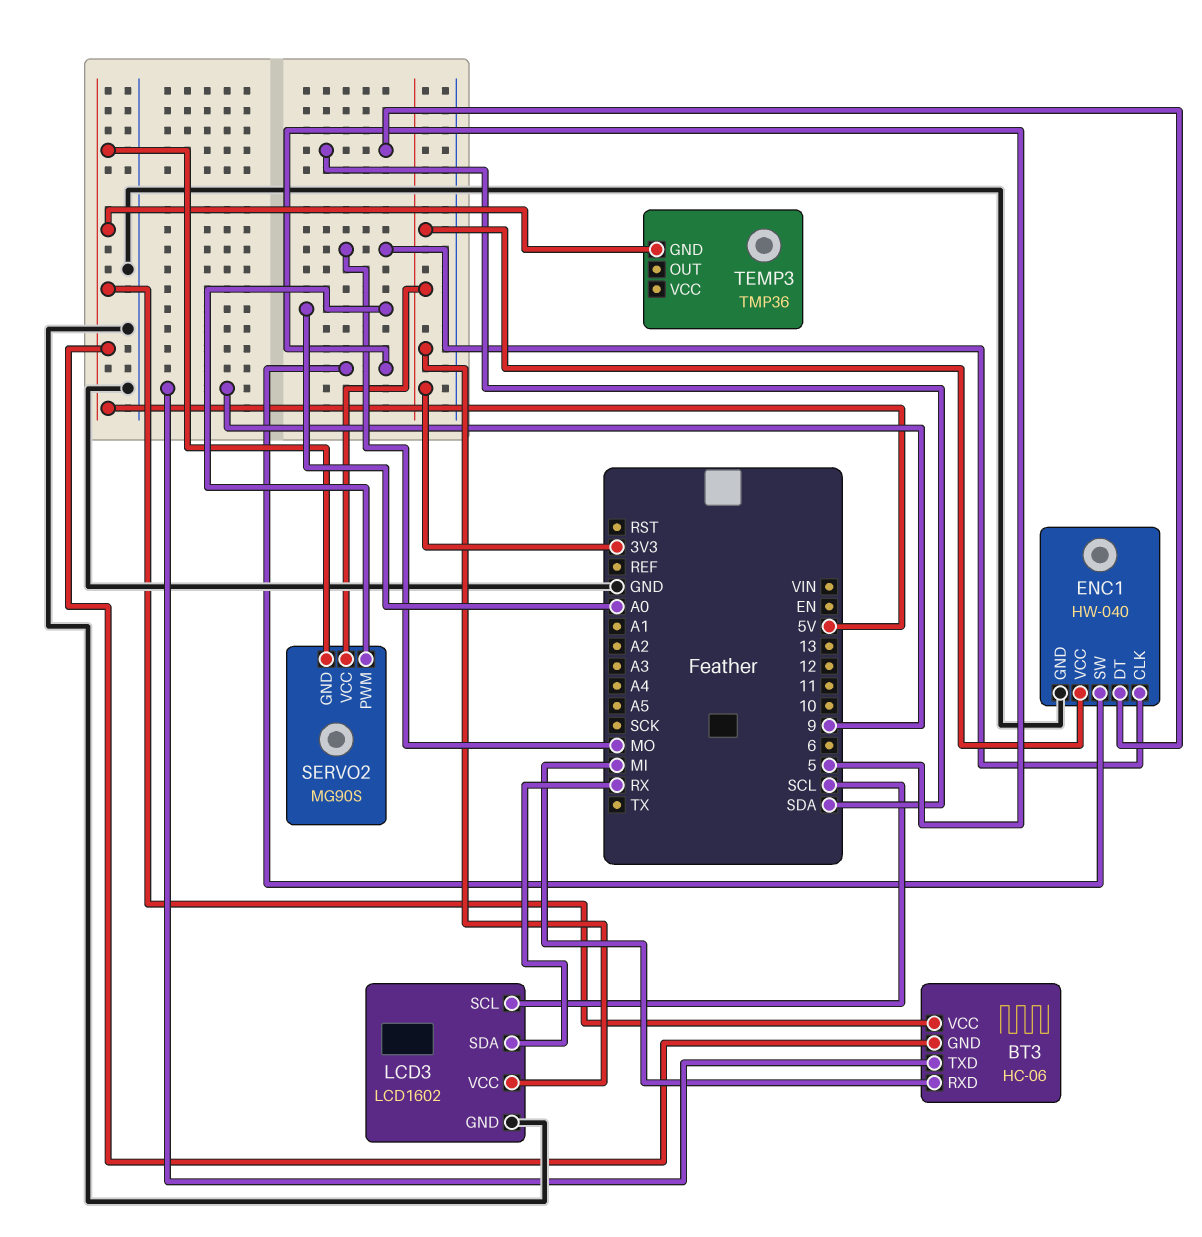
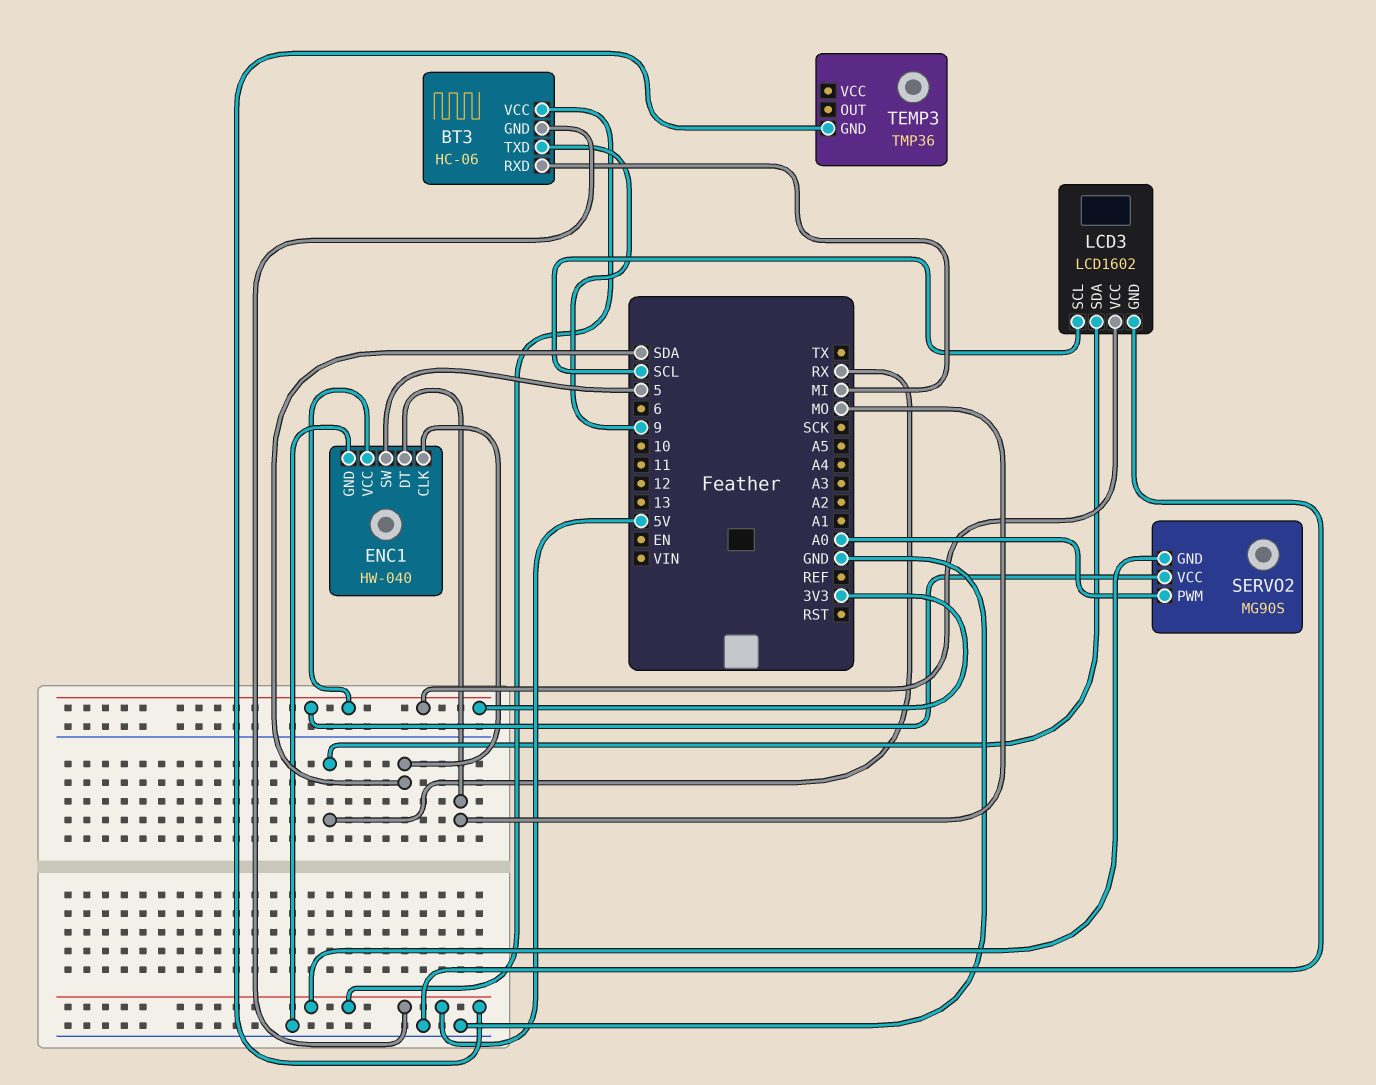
ENC1 pin CLK: MO -> SDA
ENC1 pin DT: SDA -> MO

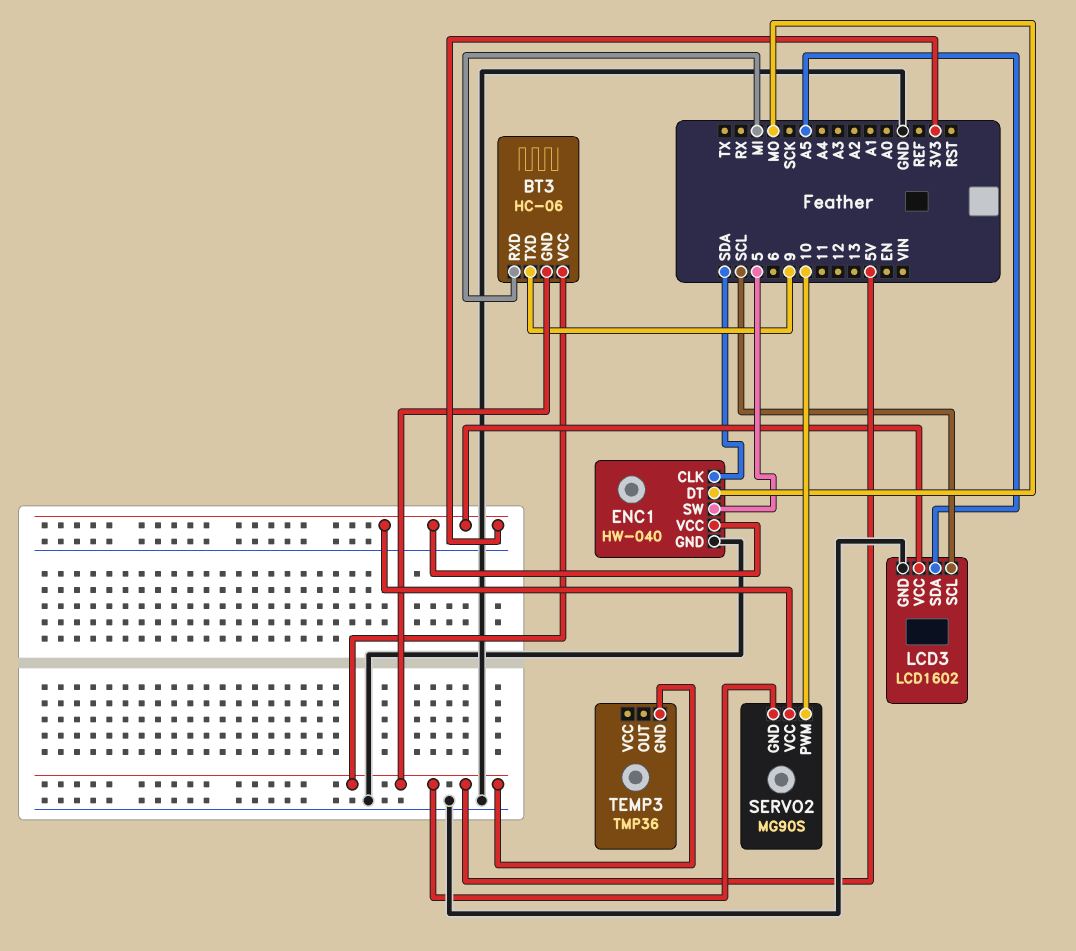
LCD3 pin SDA: RX -> A5
SERVO2 pin PWM: A0 -> 10

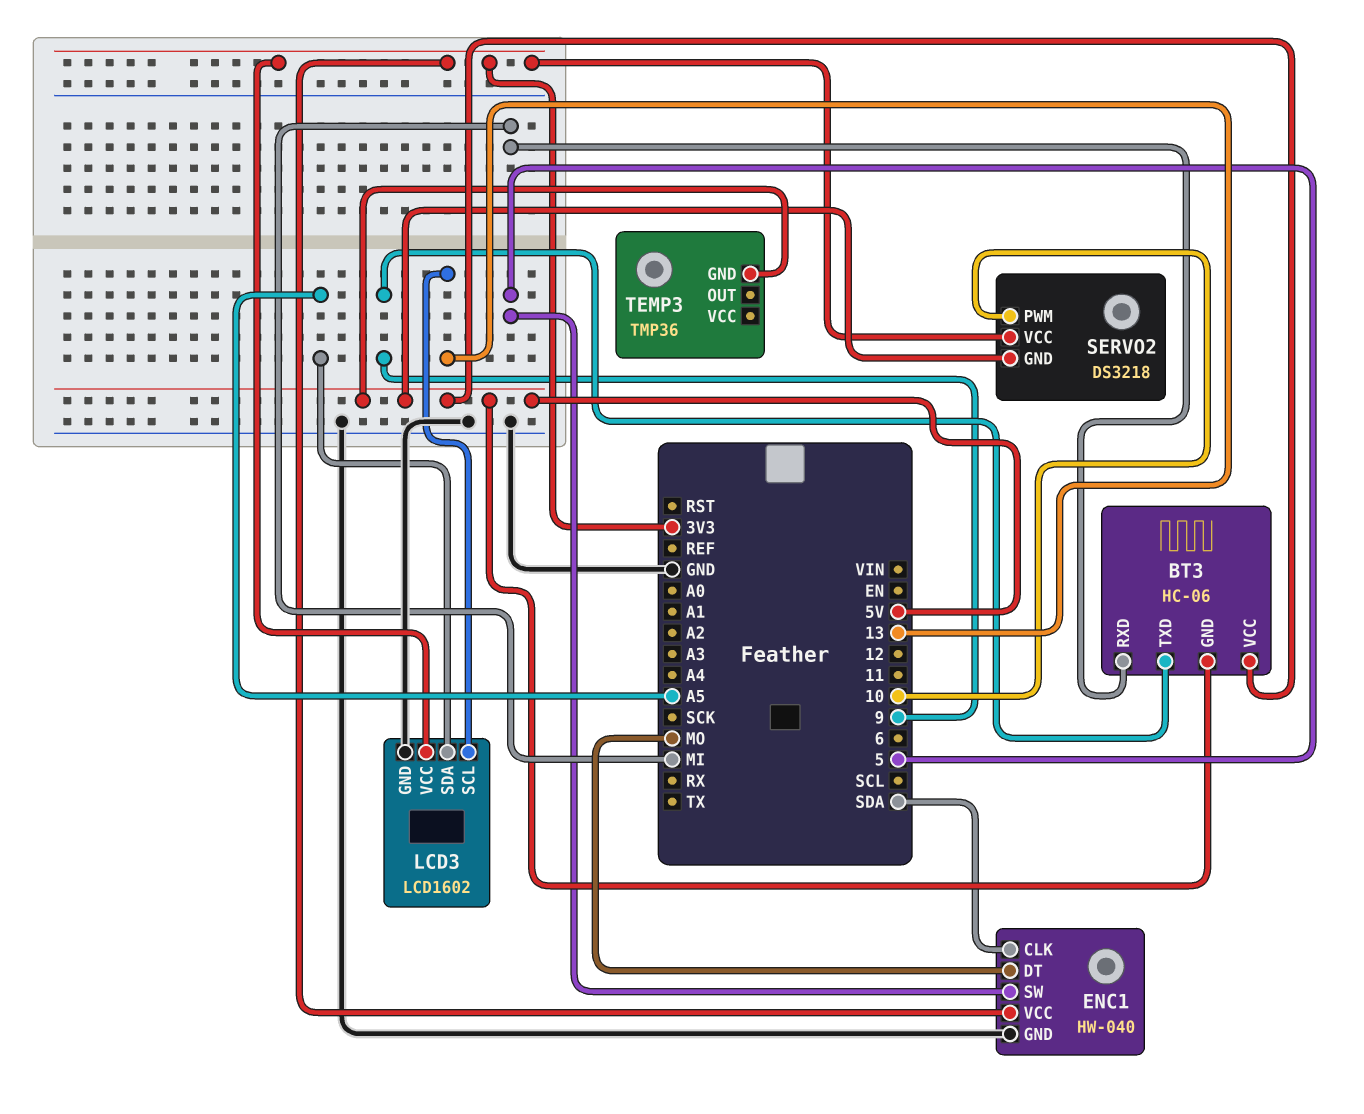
LCD3 pin SCL: SCL -> 13
SERVO2: MG90S -> DS3218

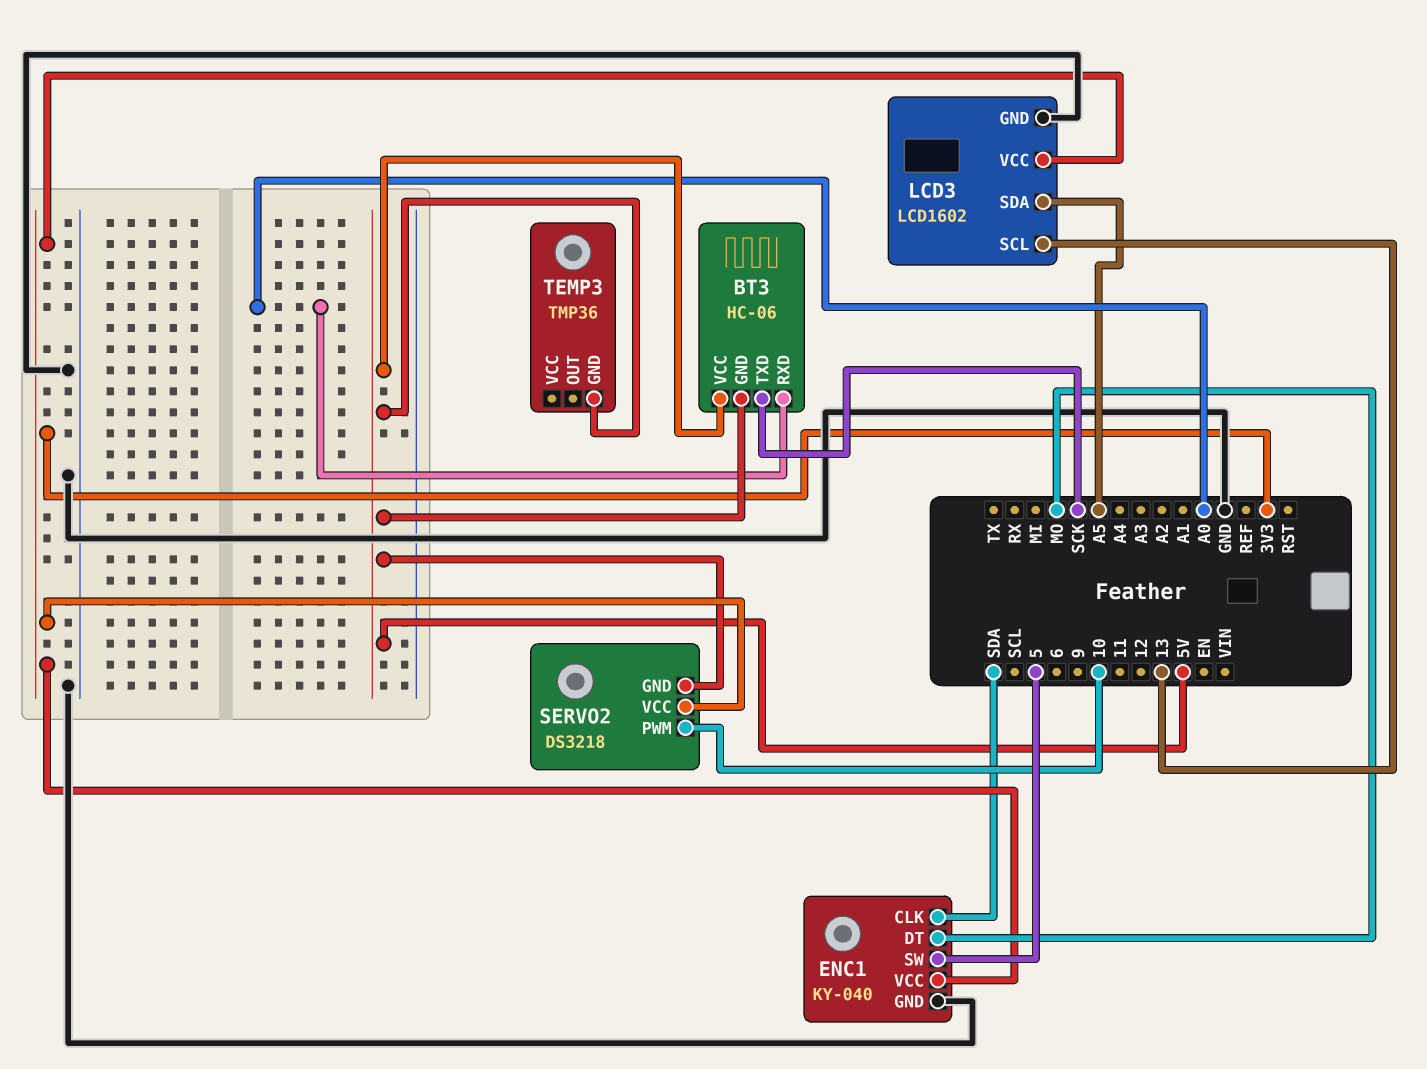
BT3 pin RXD: MI -> A0
BT3 pin TXD: 9 -> SCK
ENC1: HW-040 -> KY-040

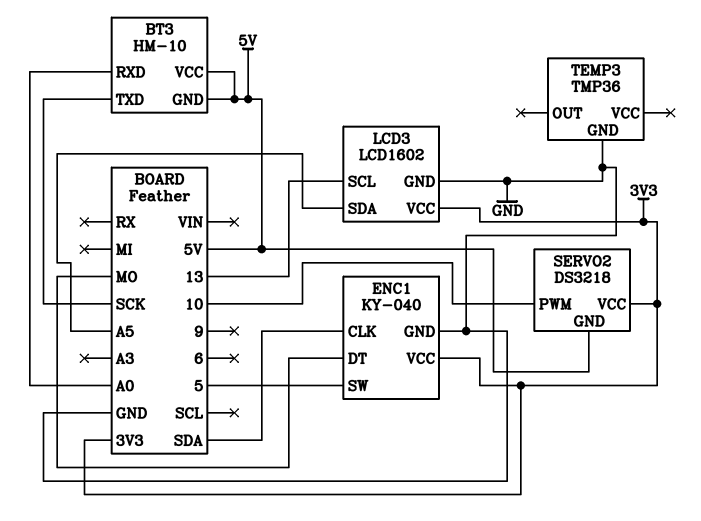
BT3: HC-06 -> HM-10
TEMP3 pin GND: 5V -> GND

